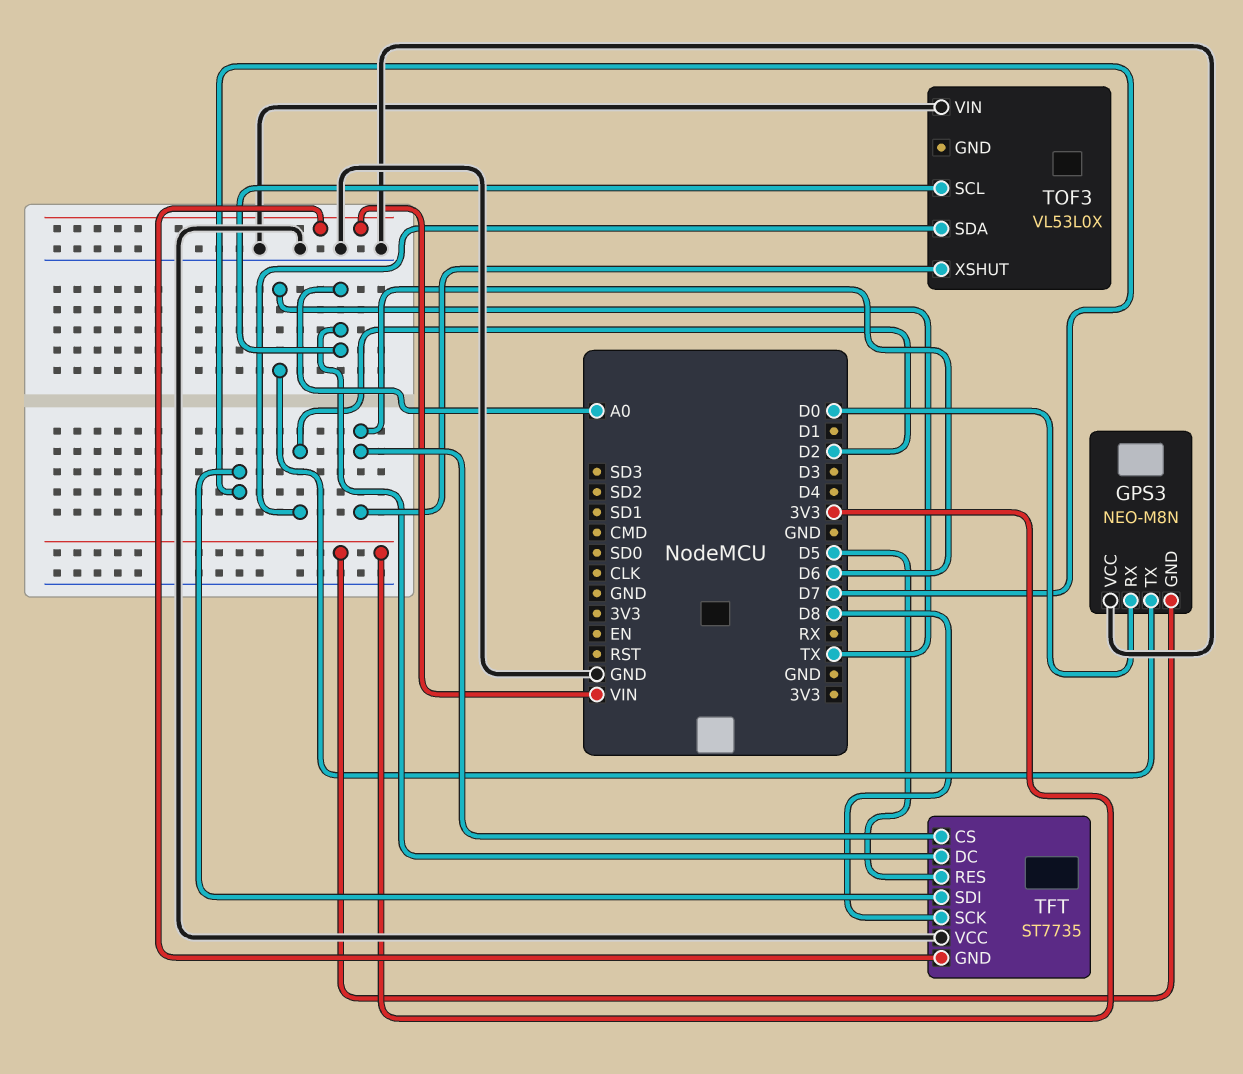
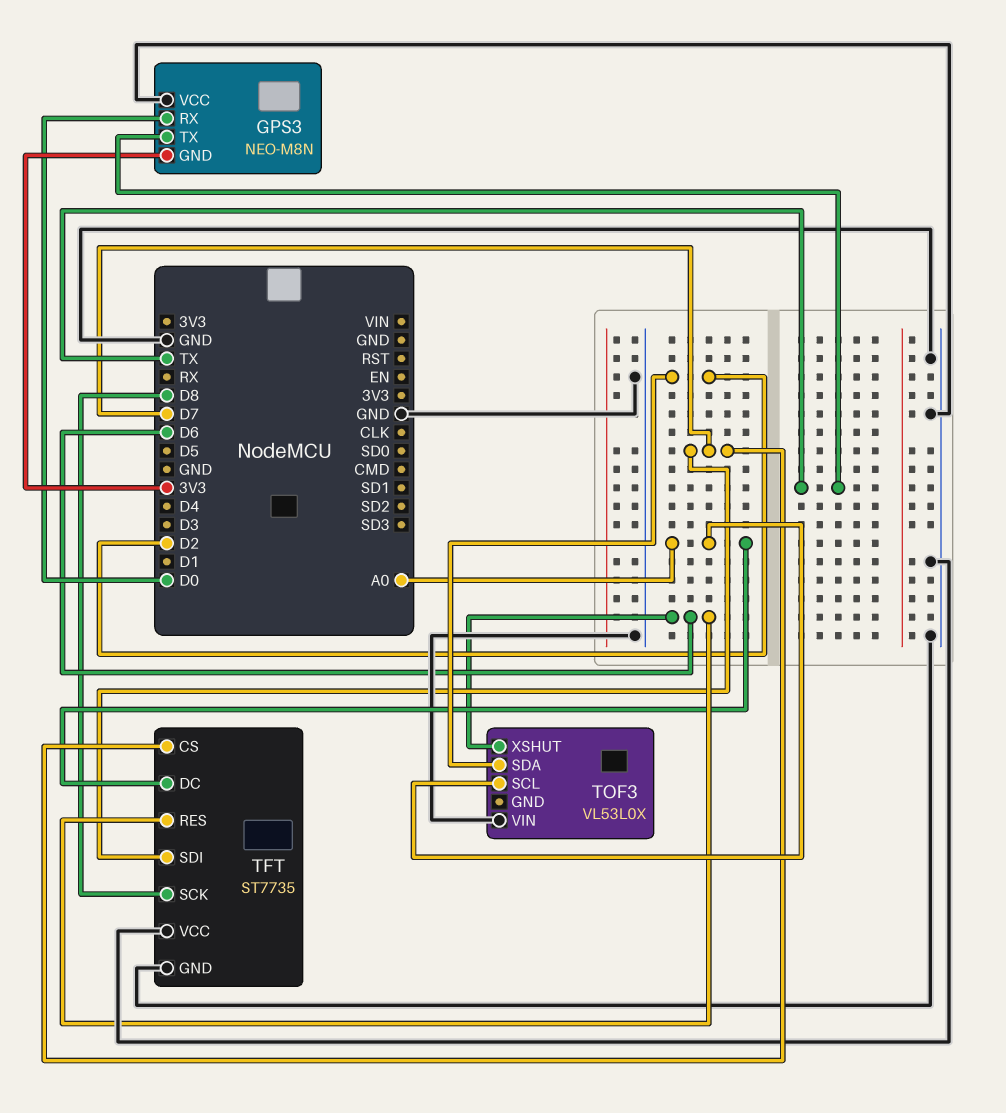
TFT pin CS: D6 -> D7
TFT pin GND: VIN -> GND
TFT pin RES: D5 -> D6

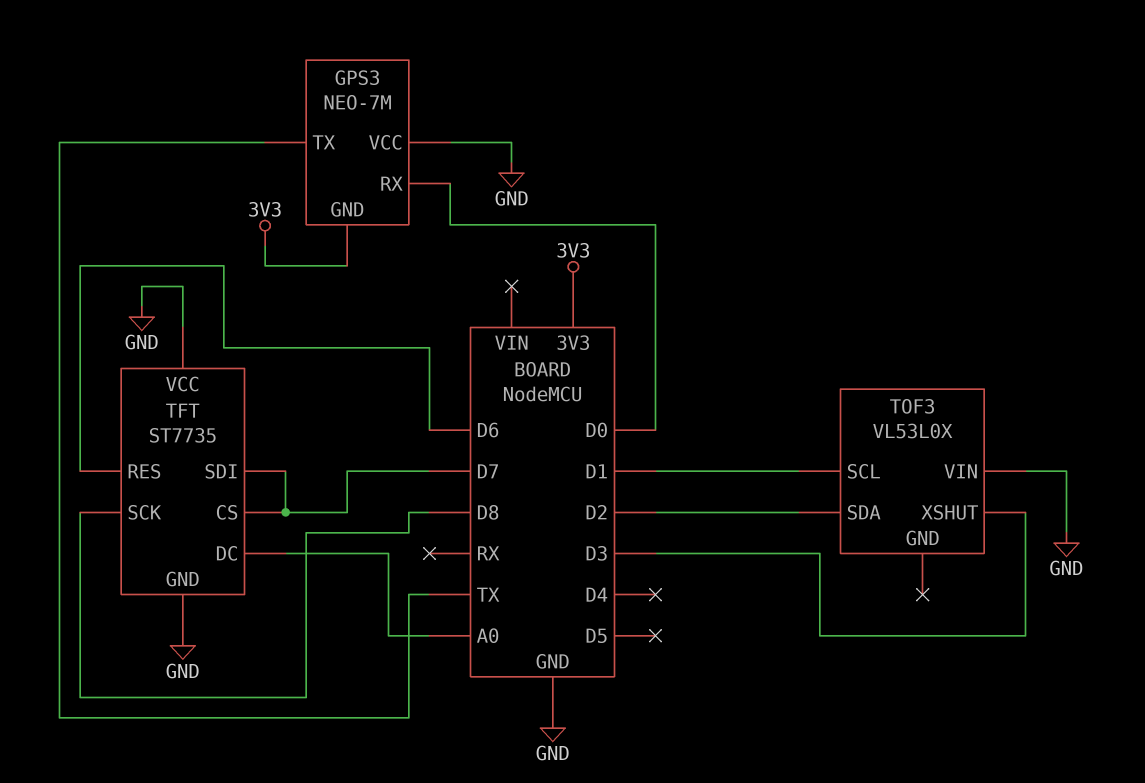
GPS3: NEO-M8N -> NEO-7M
TOF3 pin SCL: A0 -> D1
TOF3 pin XSHUT: D6 -> D3

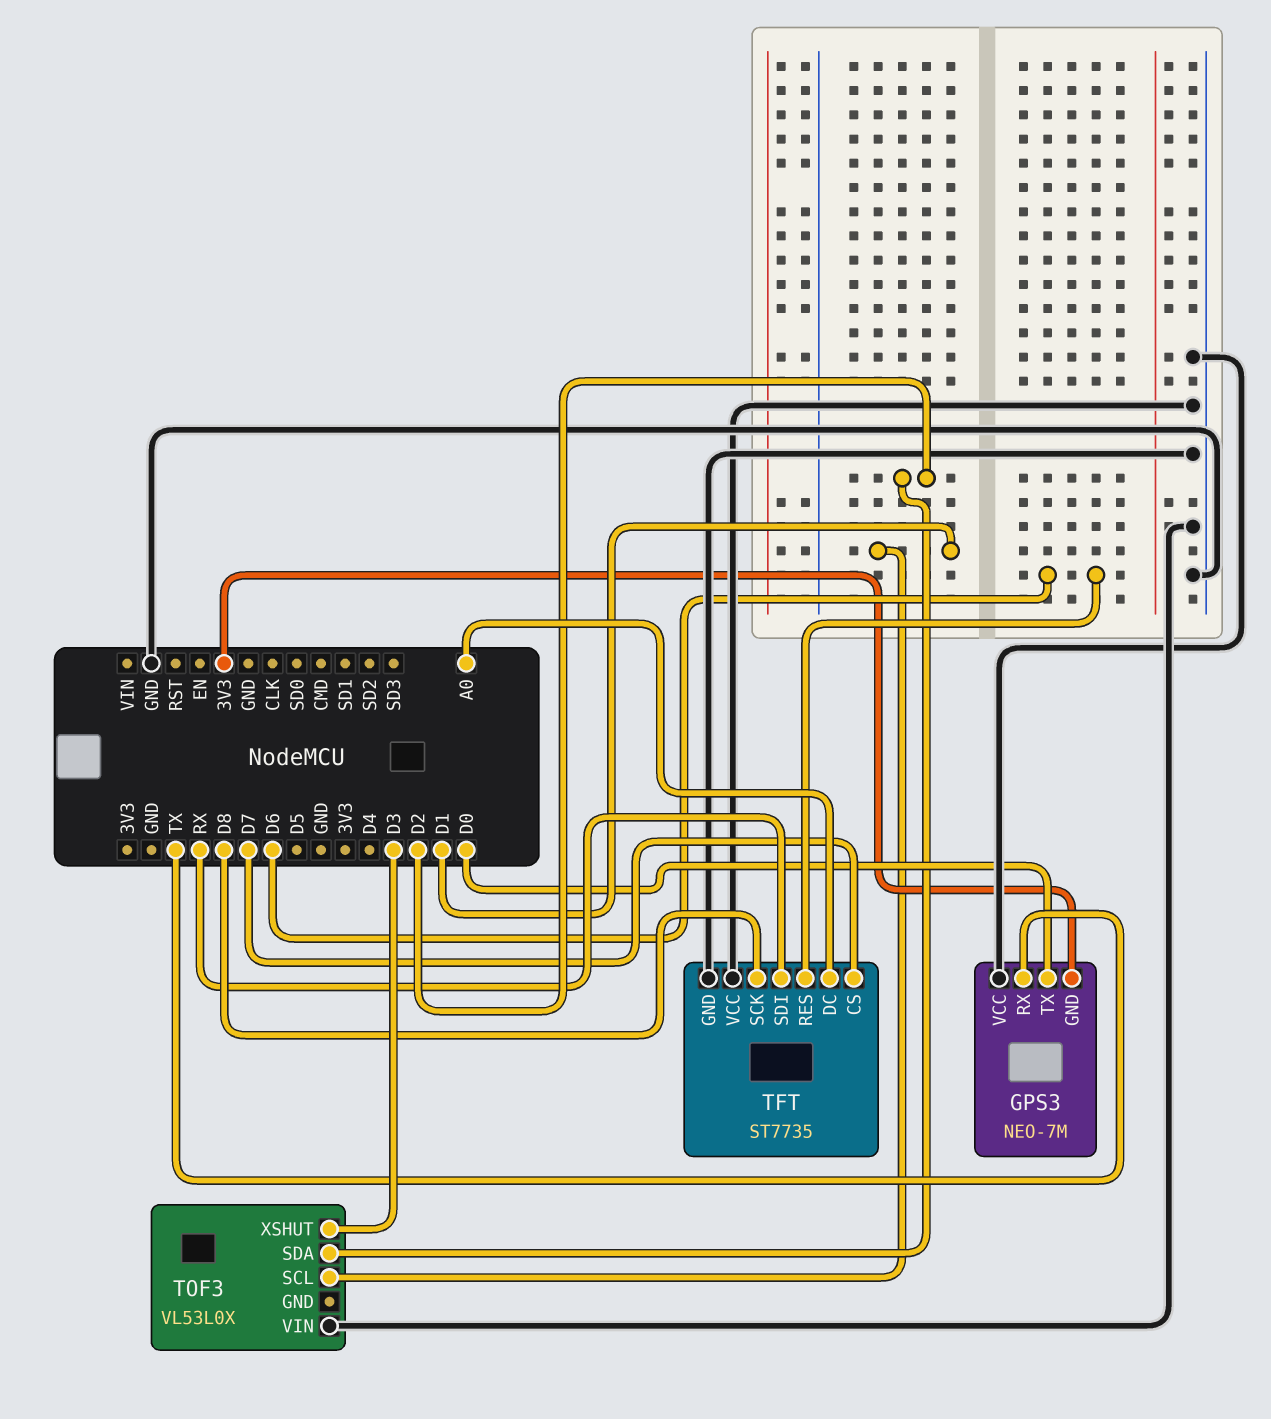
GPS3 pin RX: D0 -> TX
GPS3 pin TX: TX -> D0
TFT pin SDI: D7 -> RX

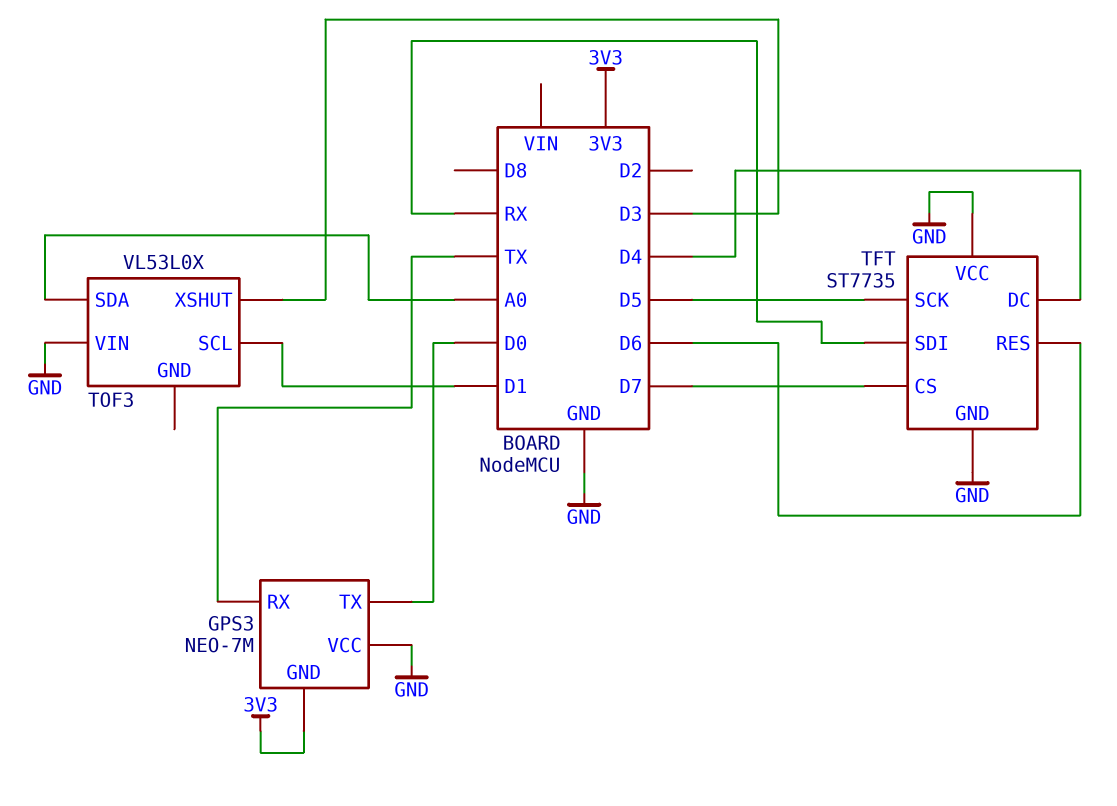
TFT pin DC: A0 -> D4
TFT pin SCK: D8 -> D5
TOF3 pin SDA: D2 -> A0

